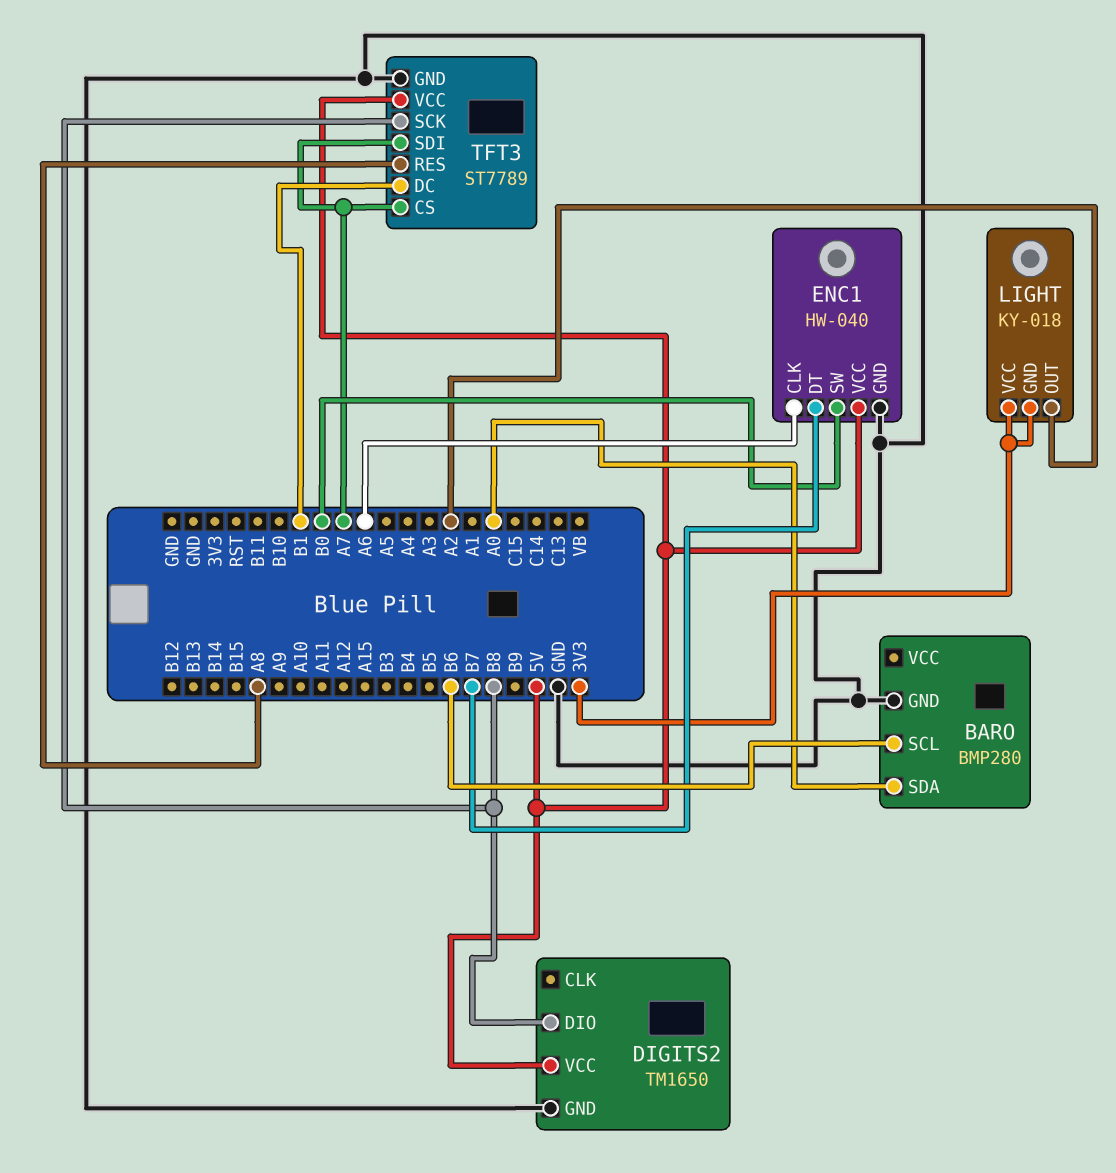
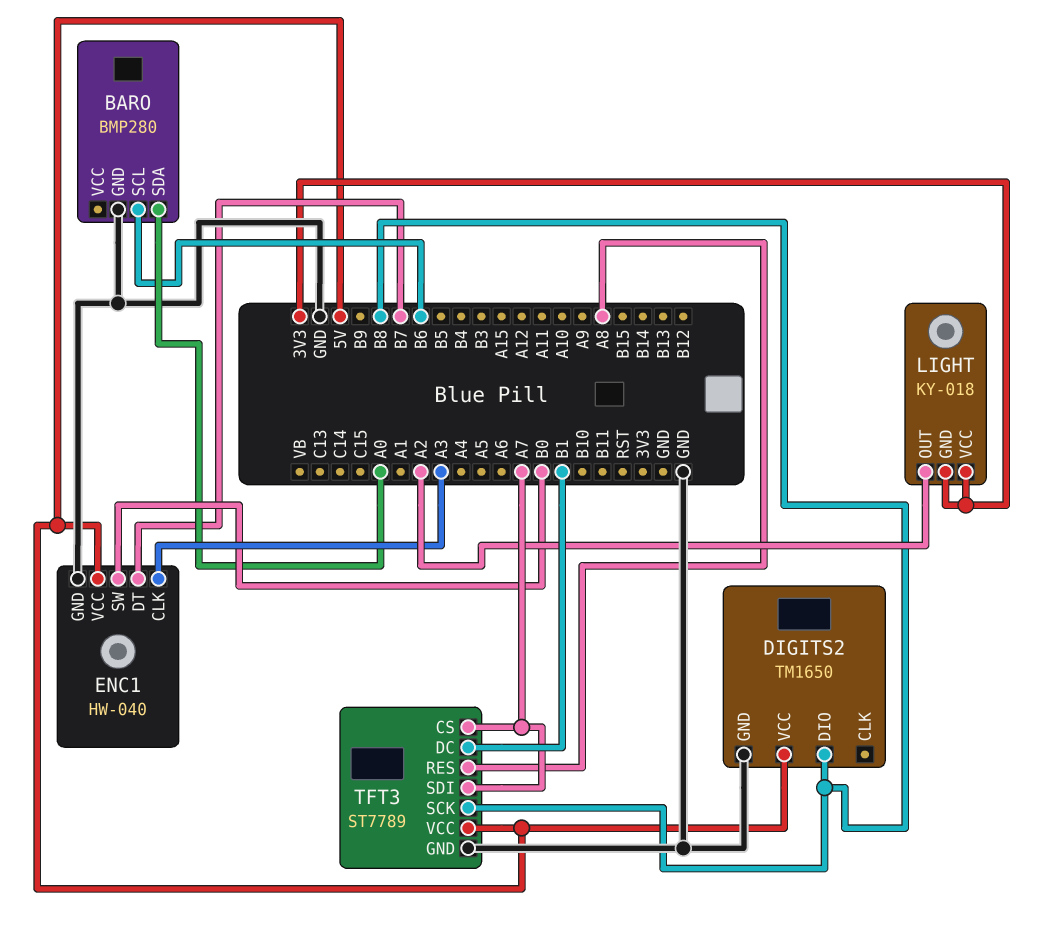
ENC1 pin CLK: A6 -> A3

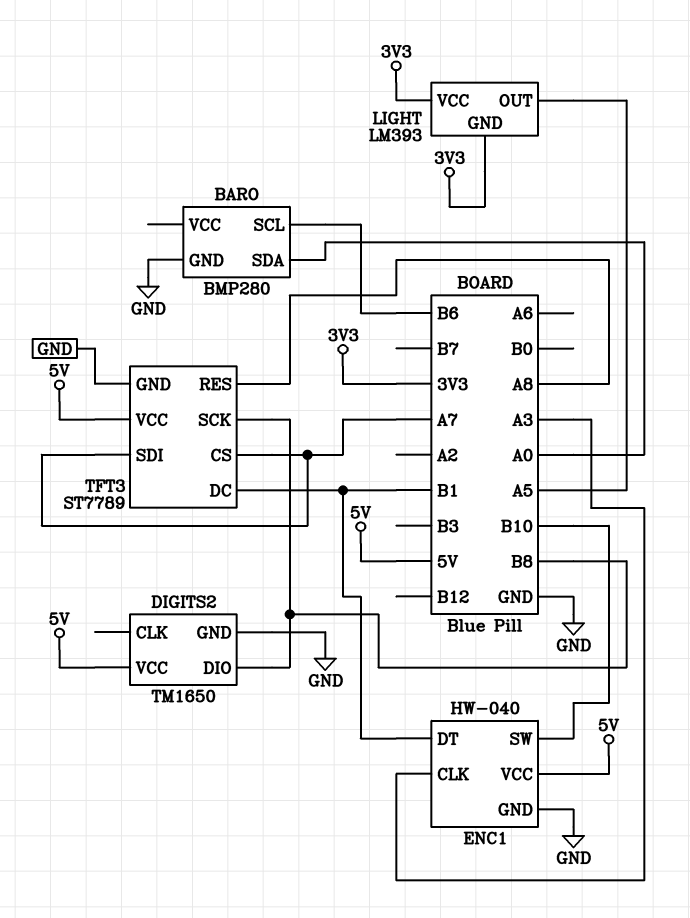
ENC1 pin DT: B7 -> B1
ENC1 pin SW: B0 -> B10
LIGHT: KY-018 -> LM393
LIGHT pin OUT: A2 -> A5

